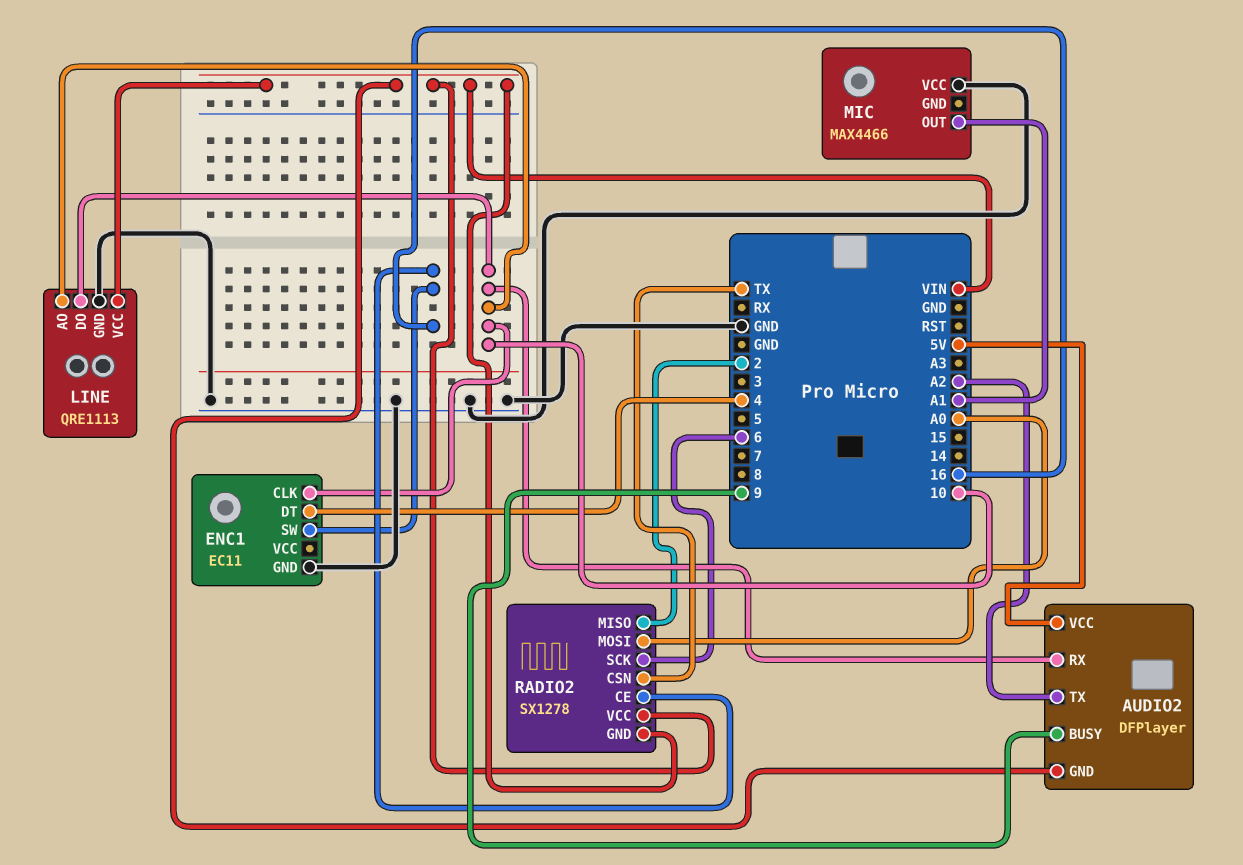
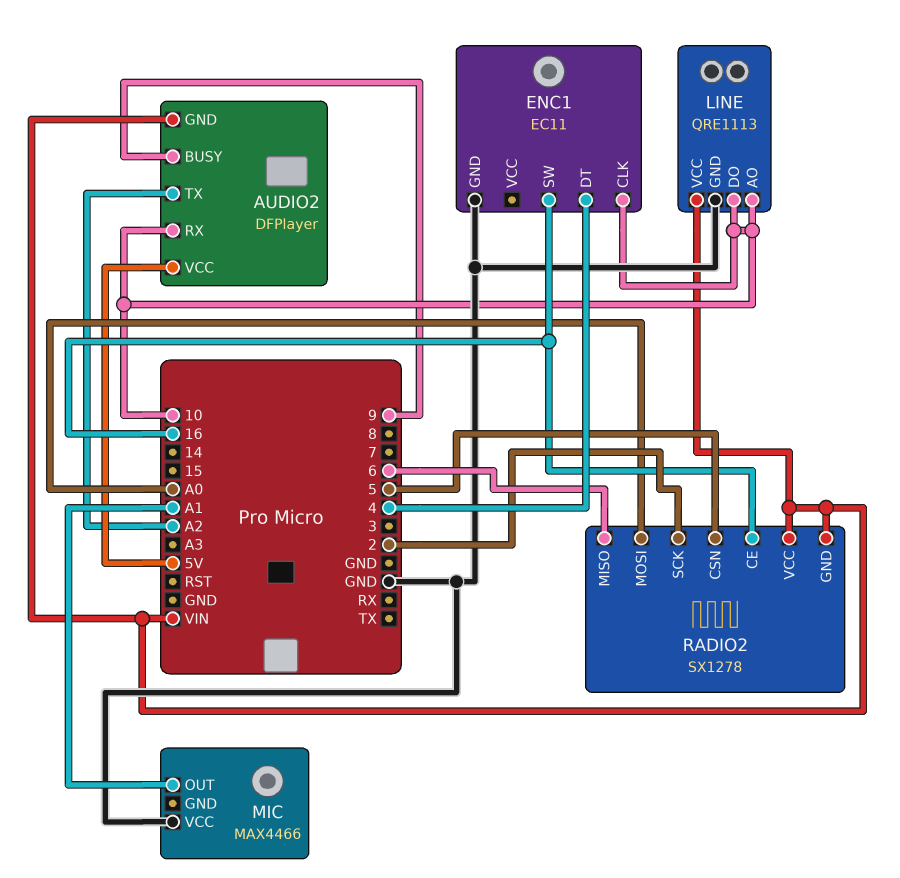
RADIO2 pin CSN: TX -> 5
RADIO2 pin MISO: 2 -> 6
RADIO2 pin SCK: 6 -> 2

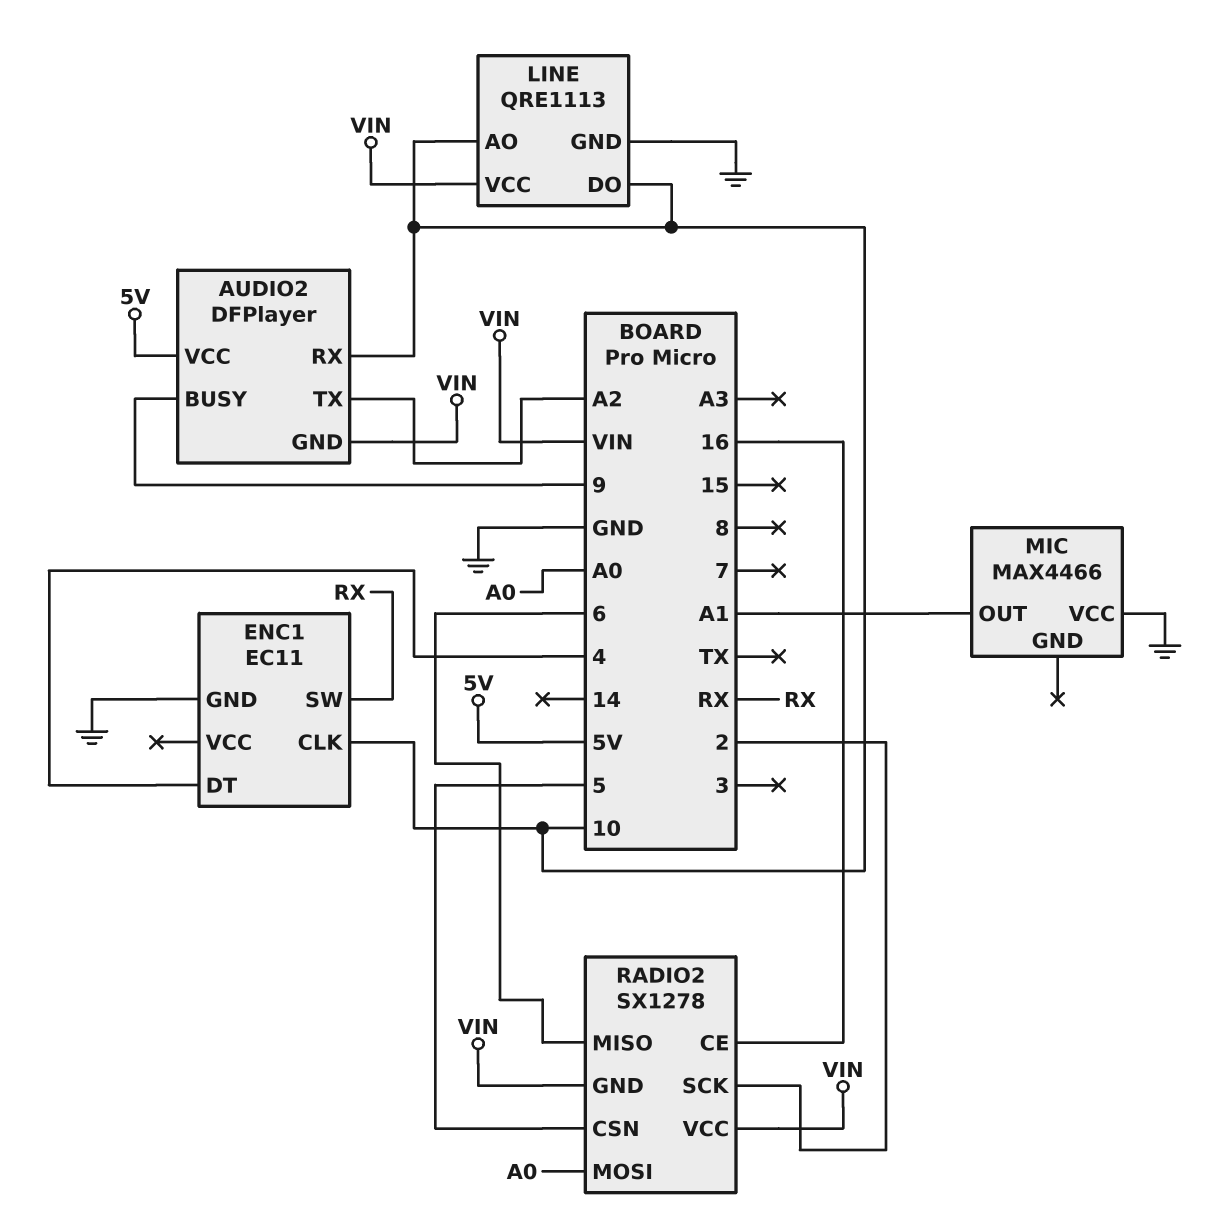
ENC1 pin SW: 16 -> RX

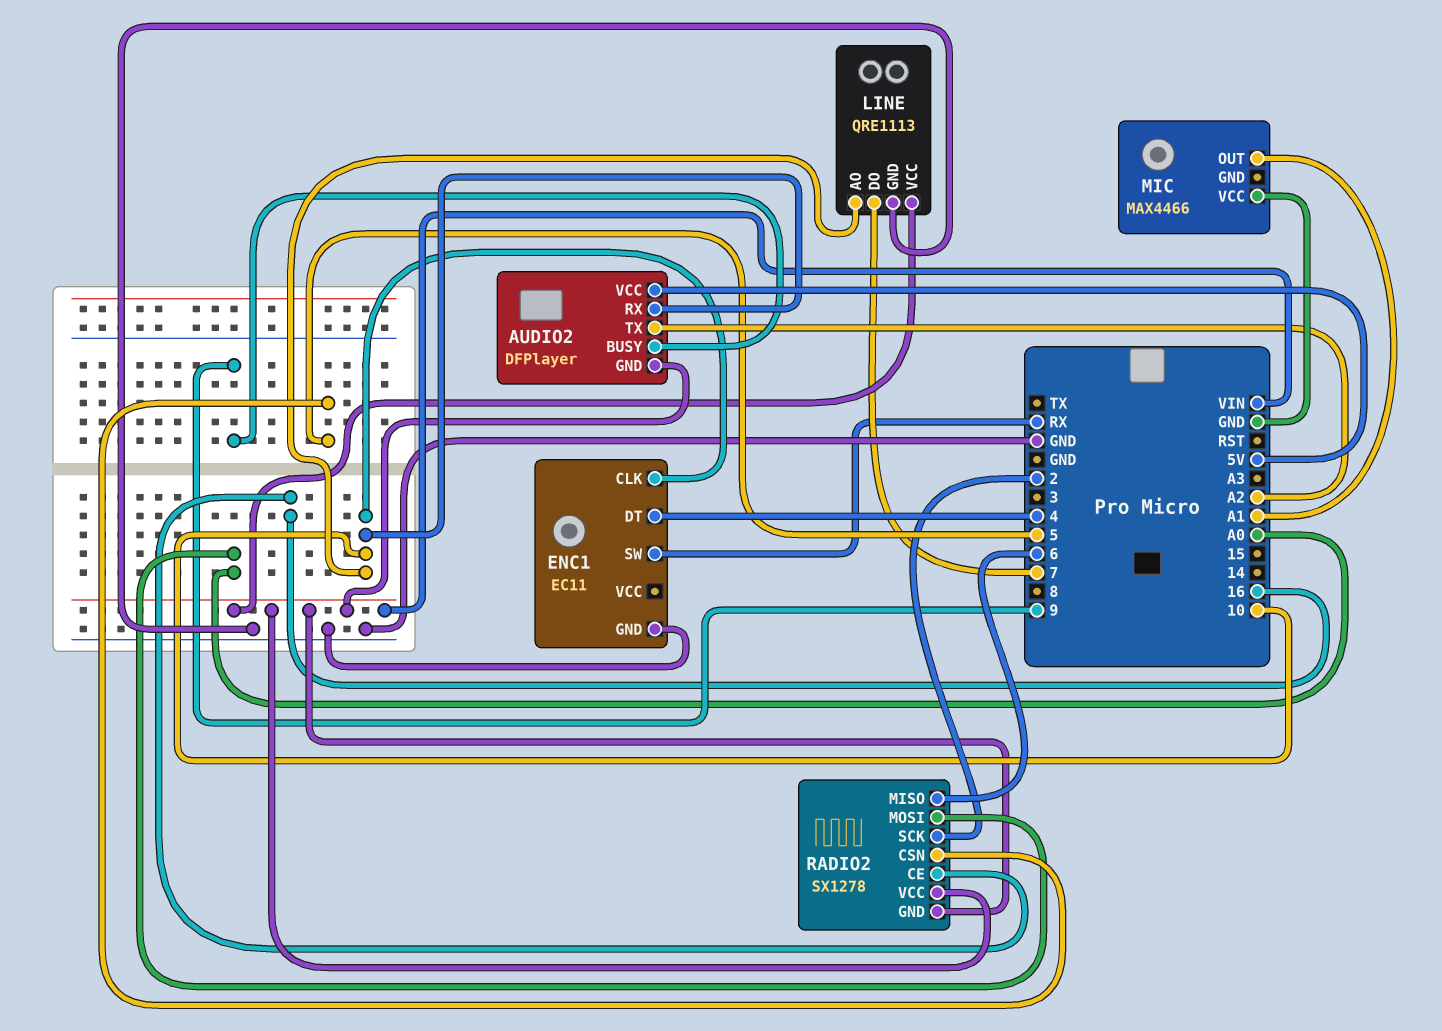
LINE pin DO: 10 -> 7

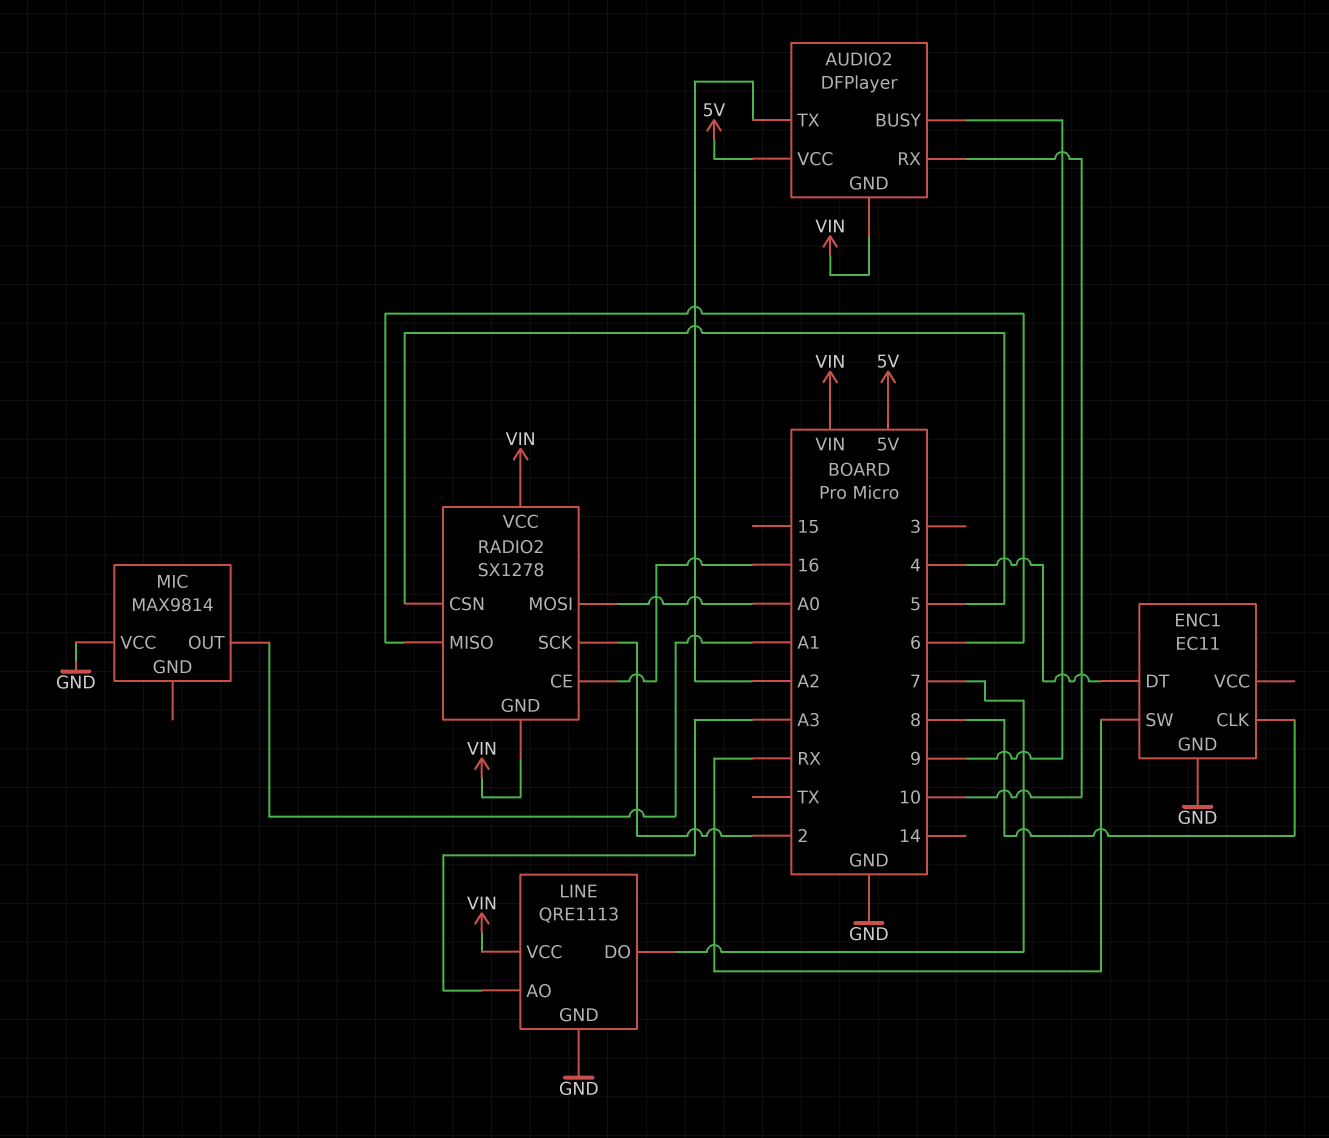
ENC1 pin CLK: 10 -> 8
LINE pin AO: 10 -> A3
MIC: MAX4466 -> MAX9814

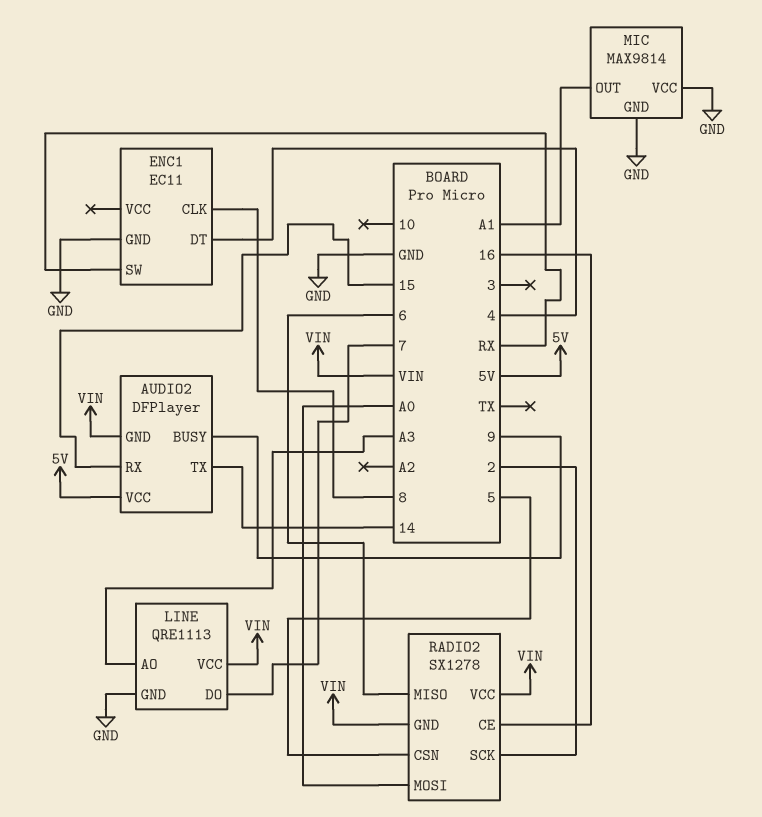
AUDIO2 pin RX: 10 -> 15
AUDIO2 pin TX: A2 -> 14
MIC pin GND: none -> GND

